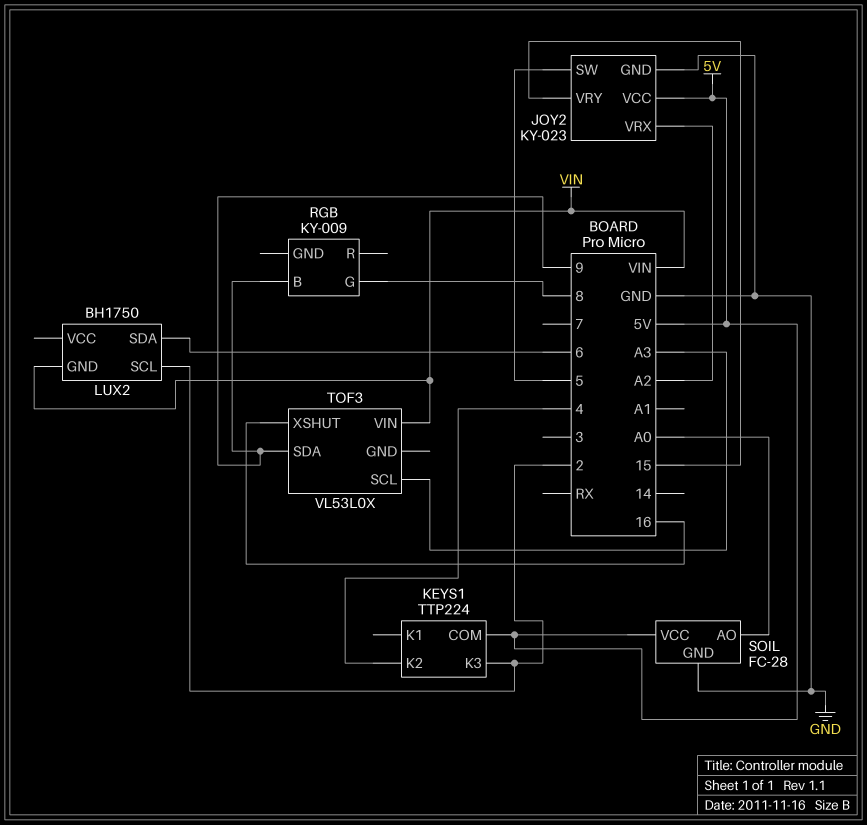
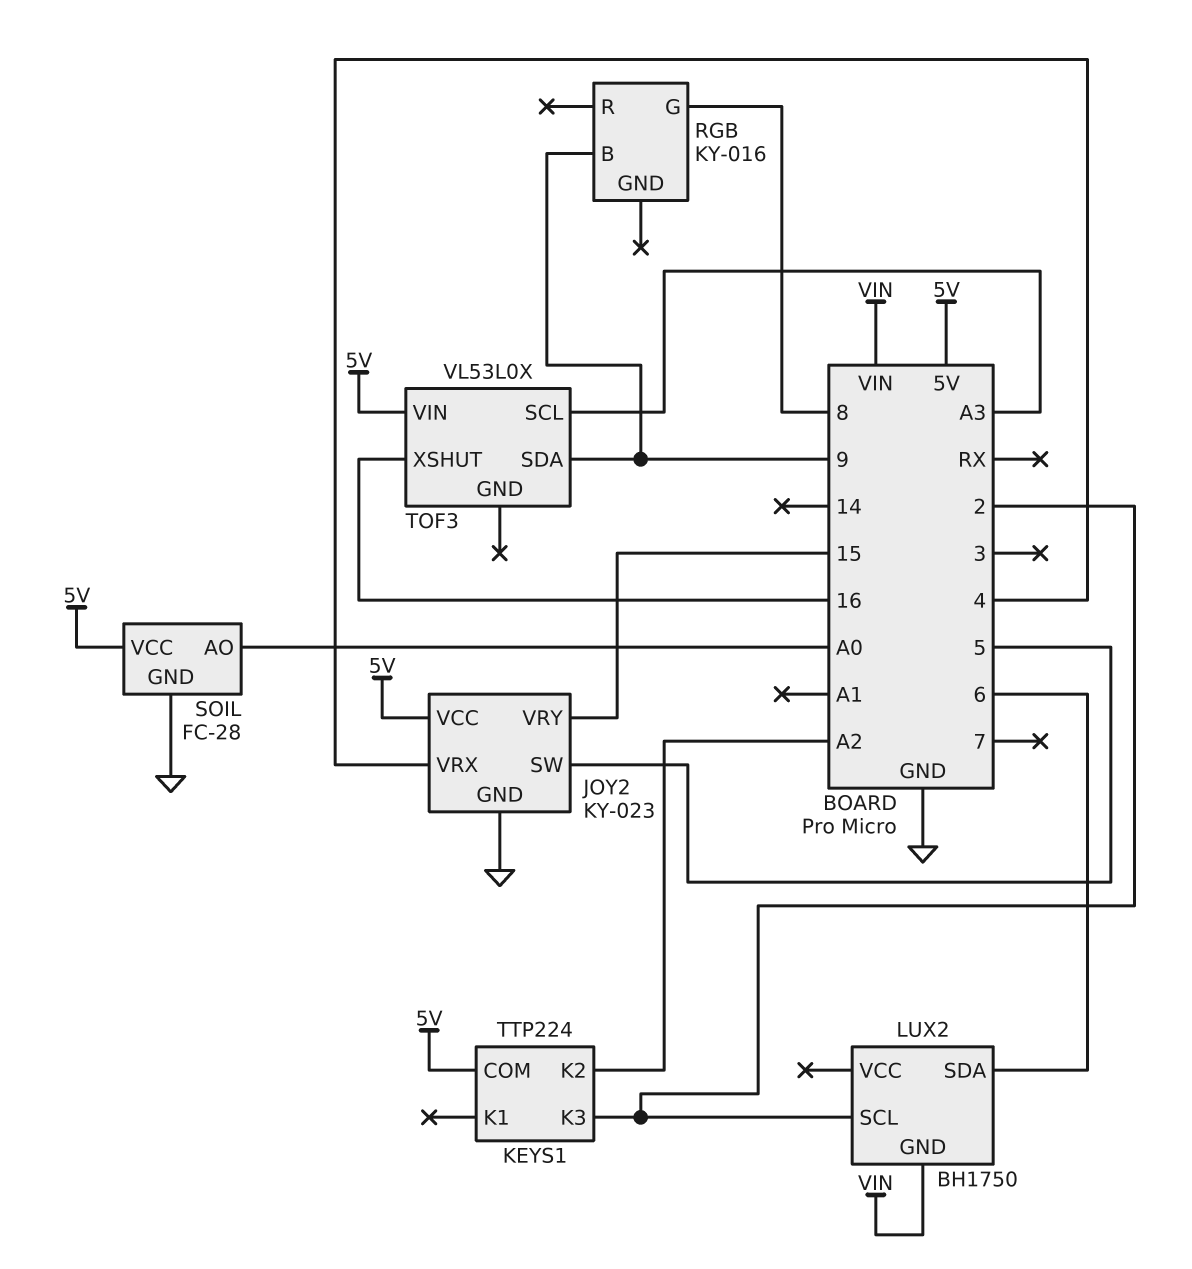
JOY2 pin VRX: A2 -> 4
KEYS1 pin K2: 4 -> A2
RGB: KY-009 -> KY-016
TOF3 pin VIN: VIN -> 5V

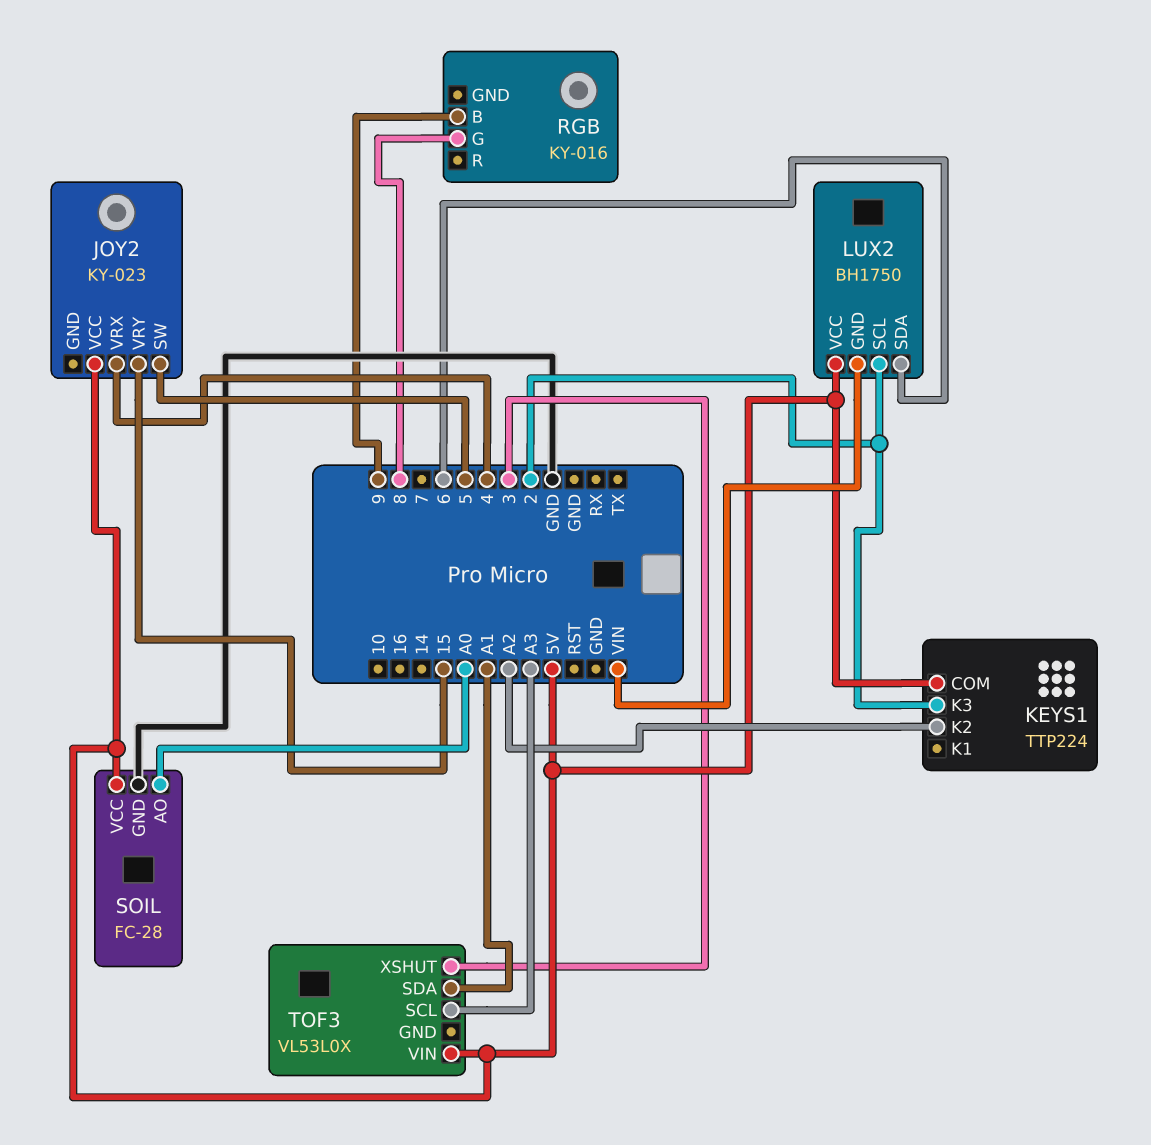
JOY2 pin GND: GND -> none
LUX2 pin VCC: none -> 5V
TOF3 pin SDA: 9 -> A1
TOF3 pin XSHUT: 16 -> 3

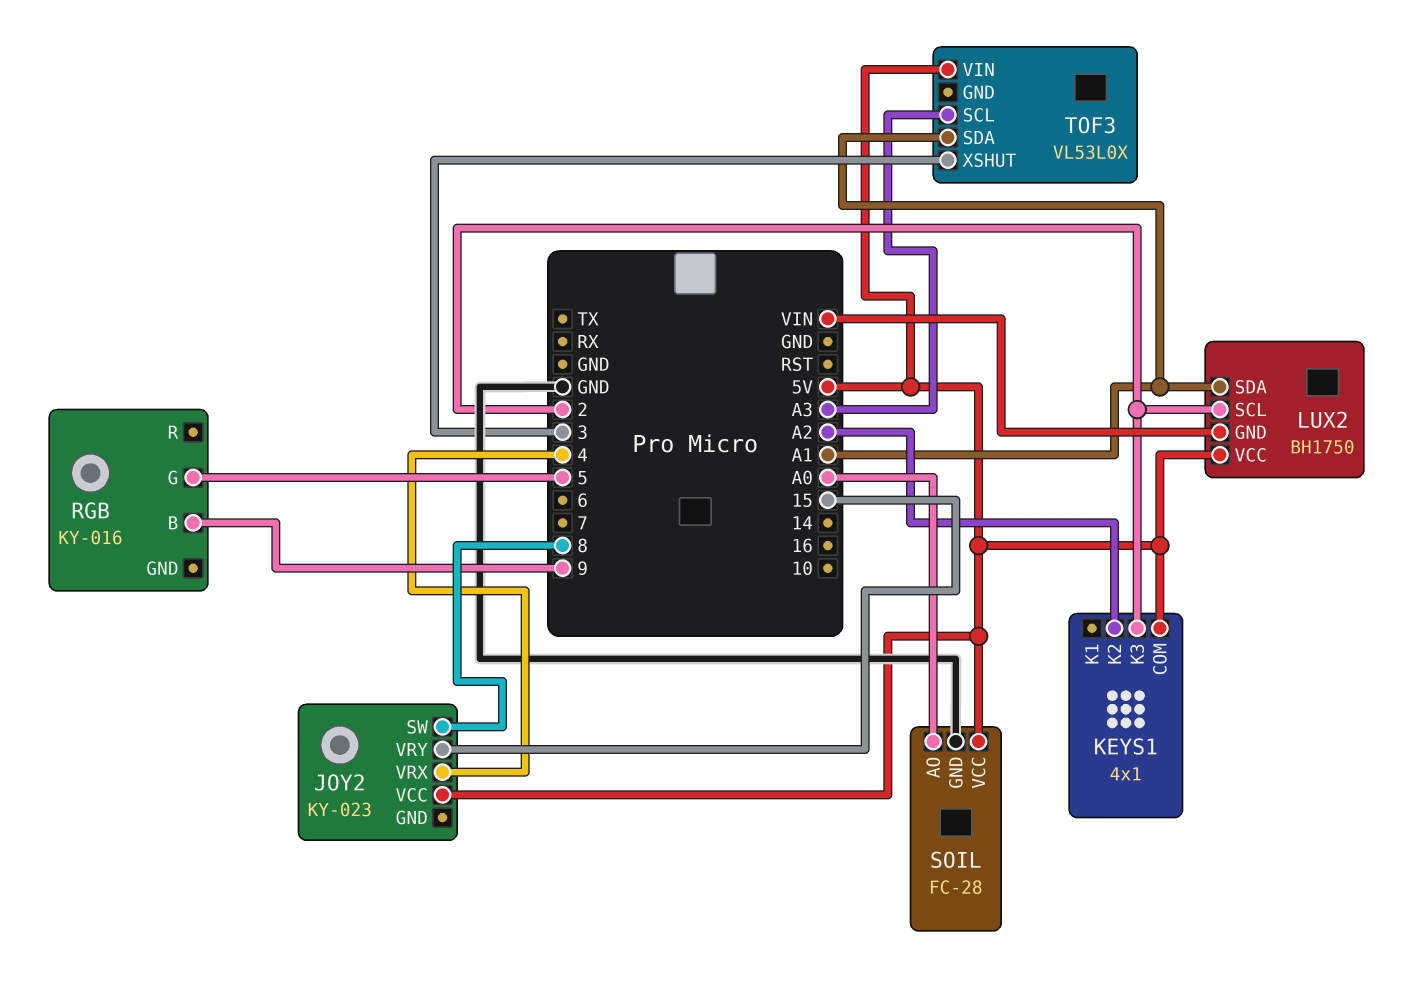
JOY2 pin SW: 5 -> 8
KEYS1: TTP224 -> 4x1
LUX2 pin SDA: 6 -> A1
RGB pin G: 8 -> 5

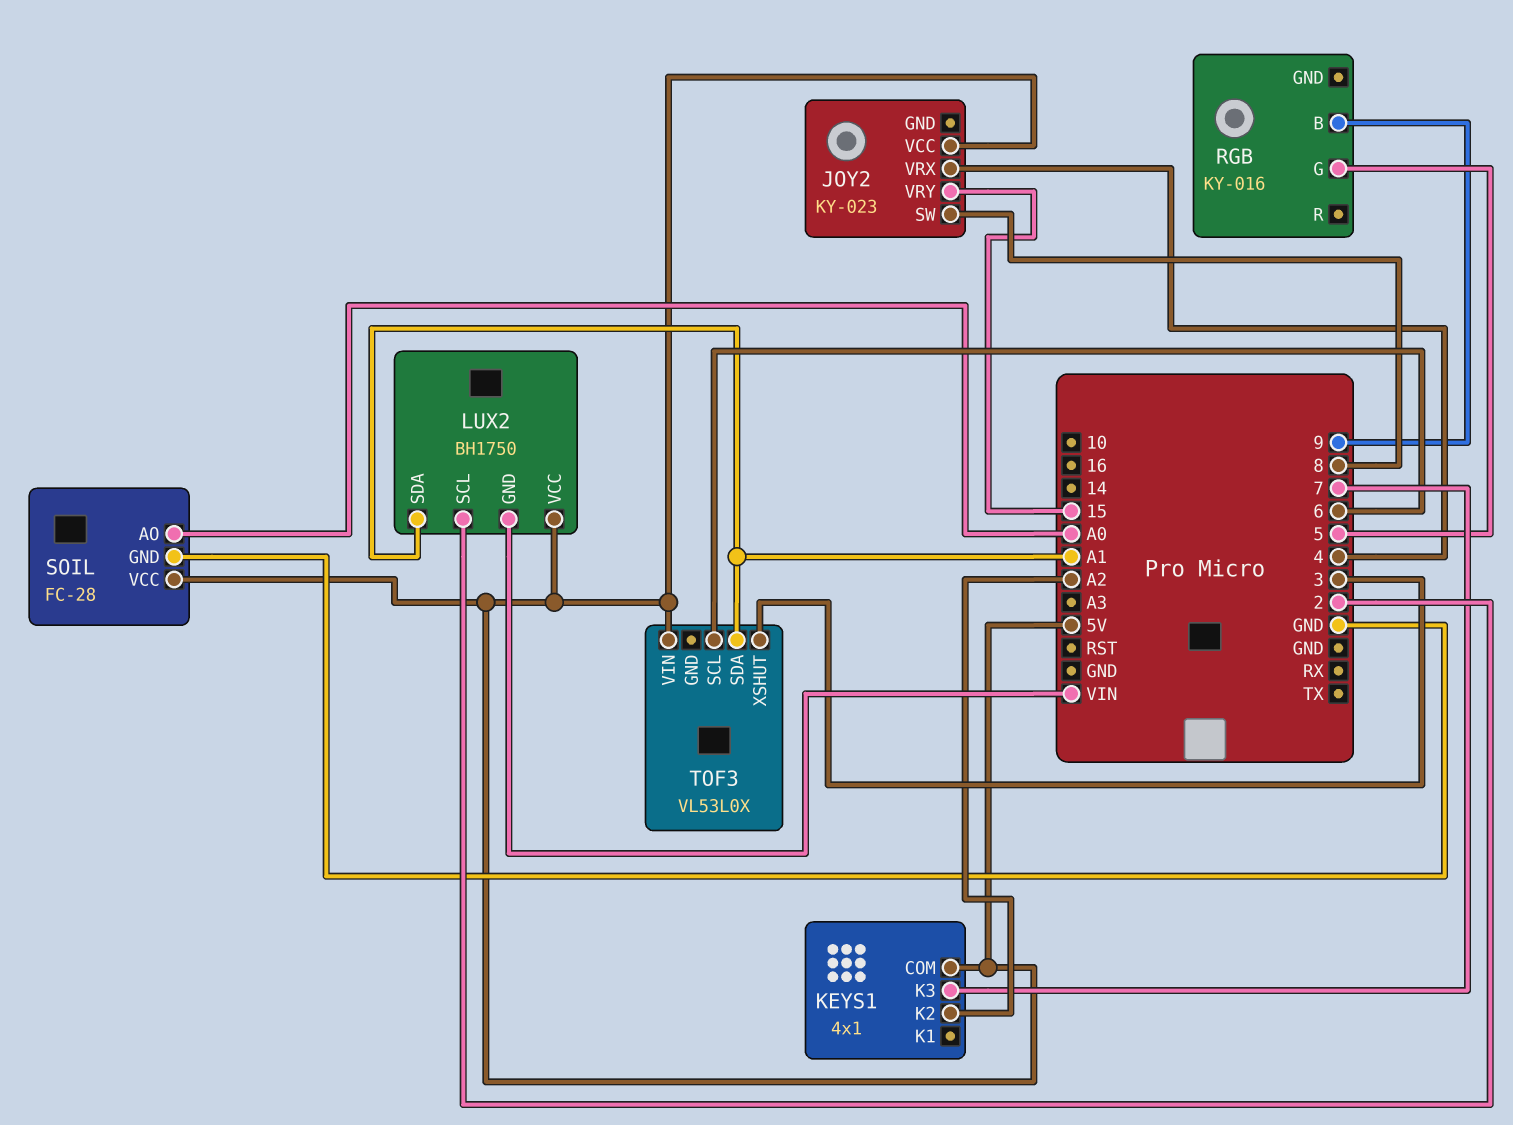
KEYS1 pin K3: 2 -> 7
TOF3 pin SCL: A3 -> 6

